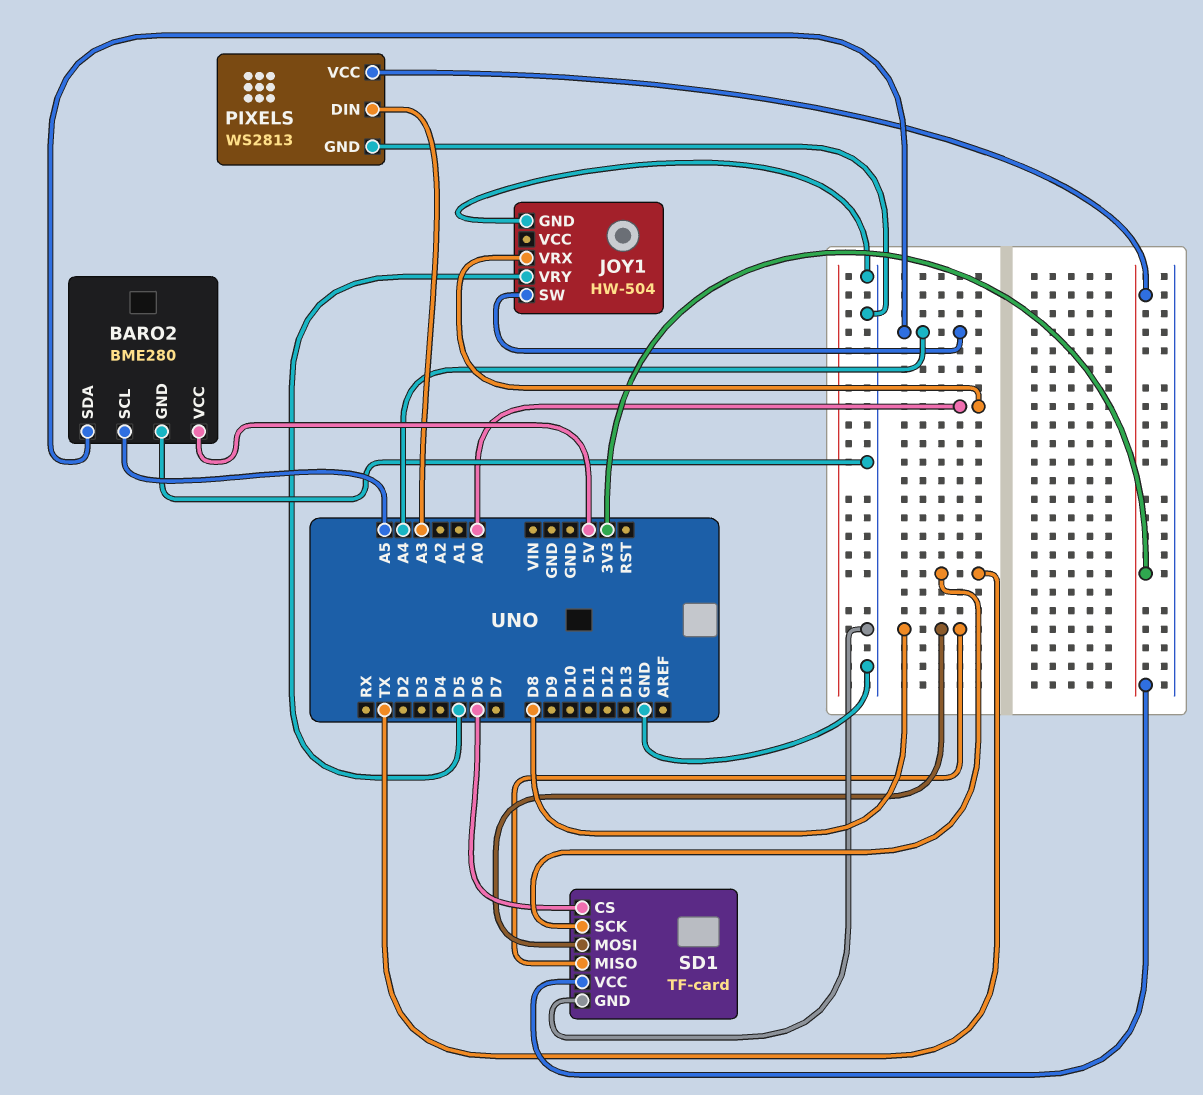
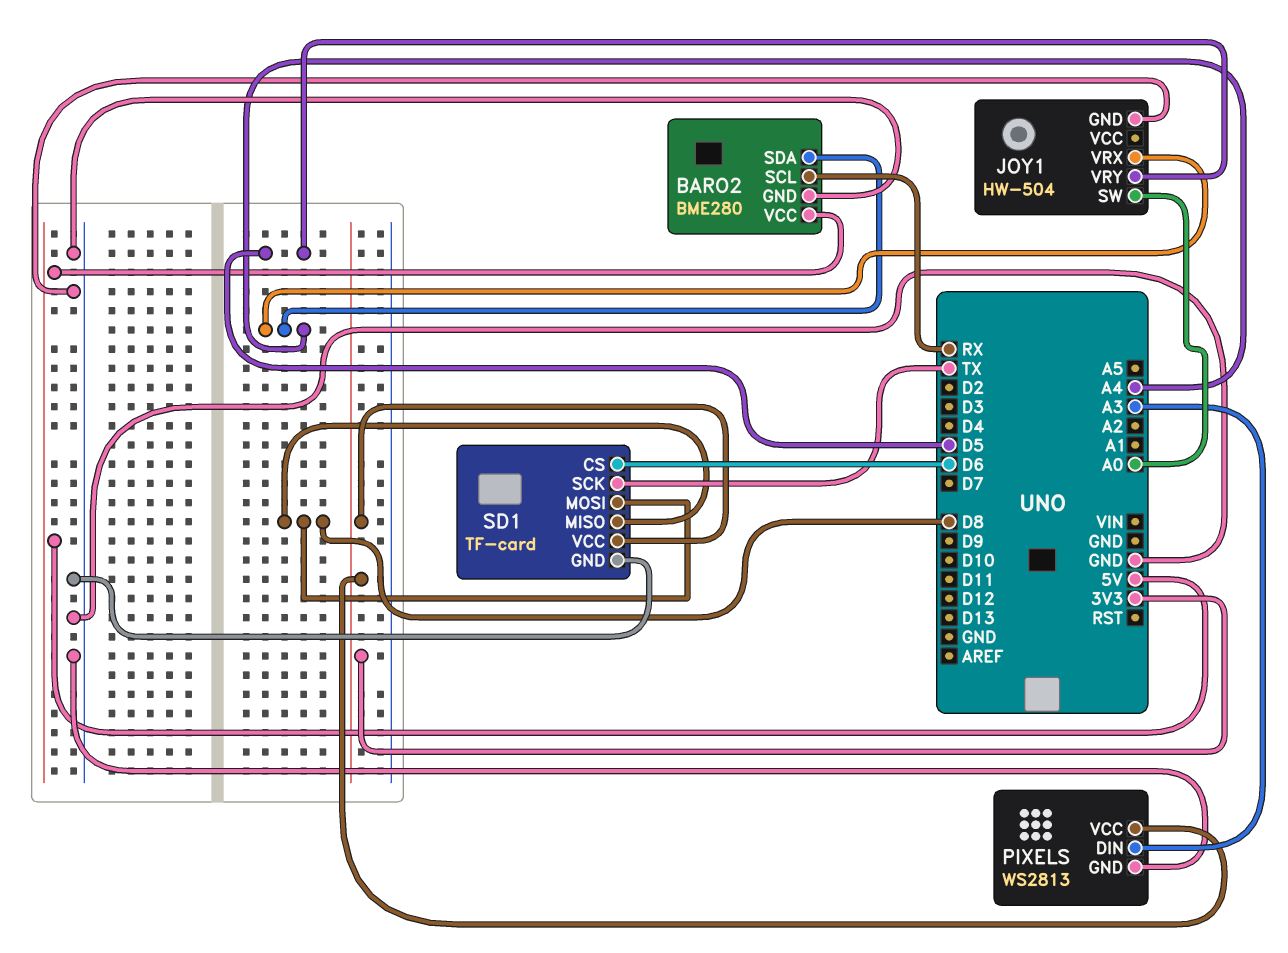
BARO2 pin SCL: A5 -> RX
JOY1 pin SW: A4 -> A0
JOY1 pin VRX: A0 -> A4

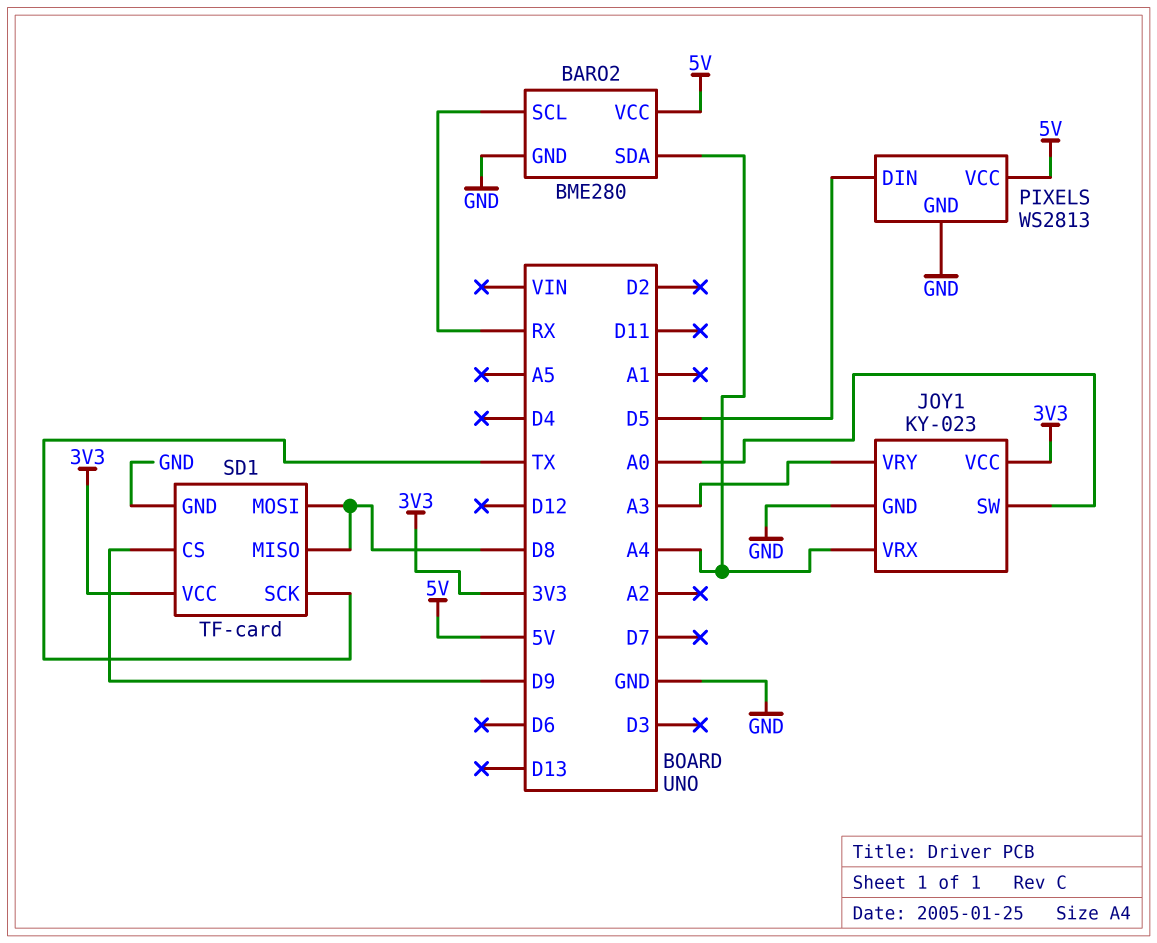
JOY1: HW-504 -> KY-023
JOY1 pin VCC: none -> 3V3
JOY1 pin VRY: D5 -> A3
PIXELS pin DIN: A3 -> D5
PIXELS pin VCC: 3V3 -> 5V
SD1 pin CS: D6 -> D9

